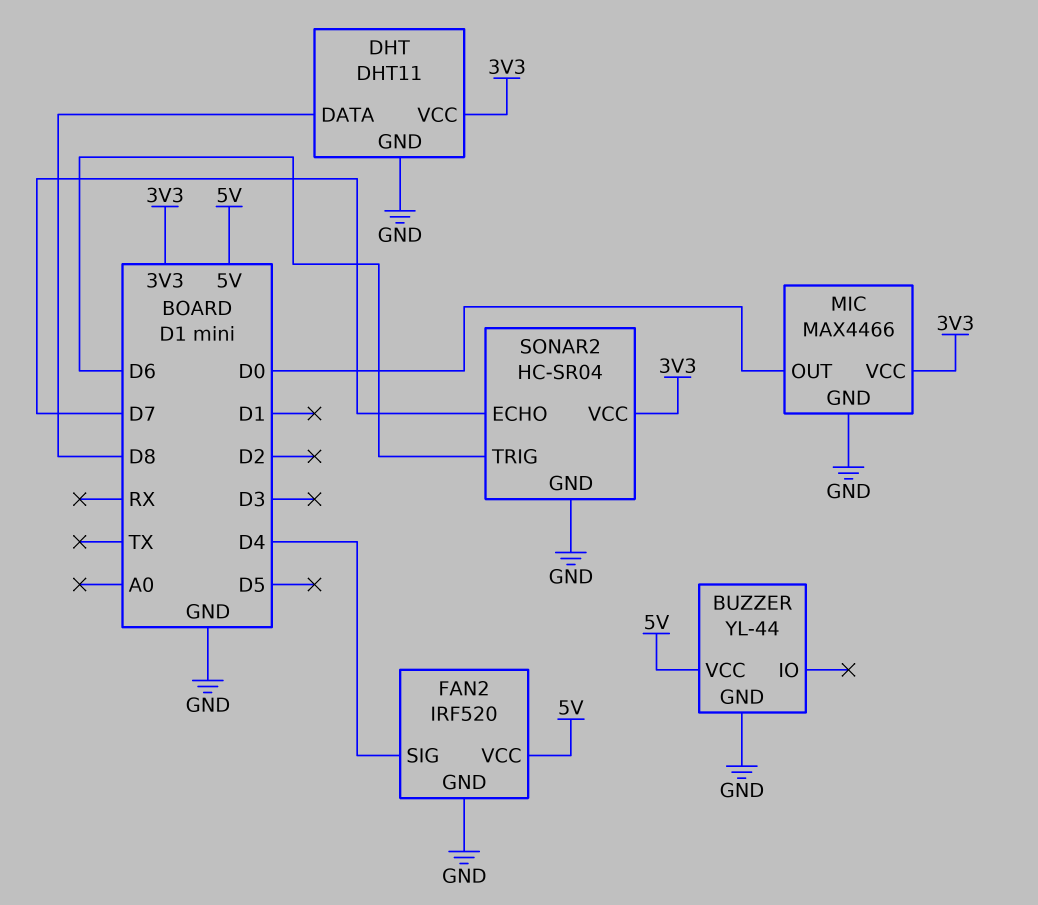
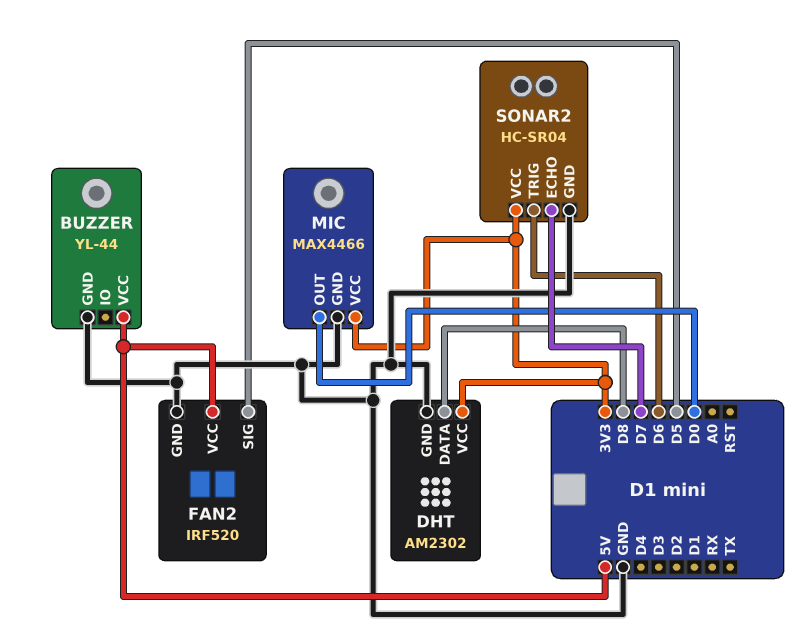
DHT: DHT11 -> AM2302
FAN2 pin SIG: D4 -> D5

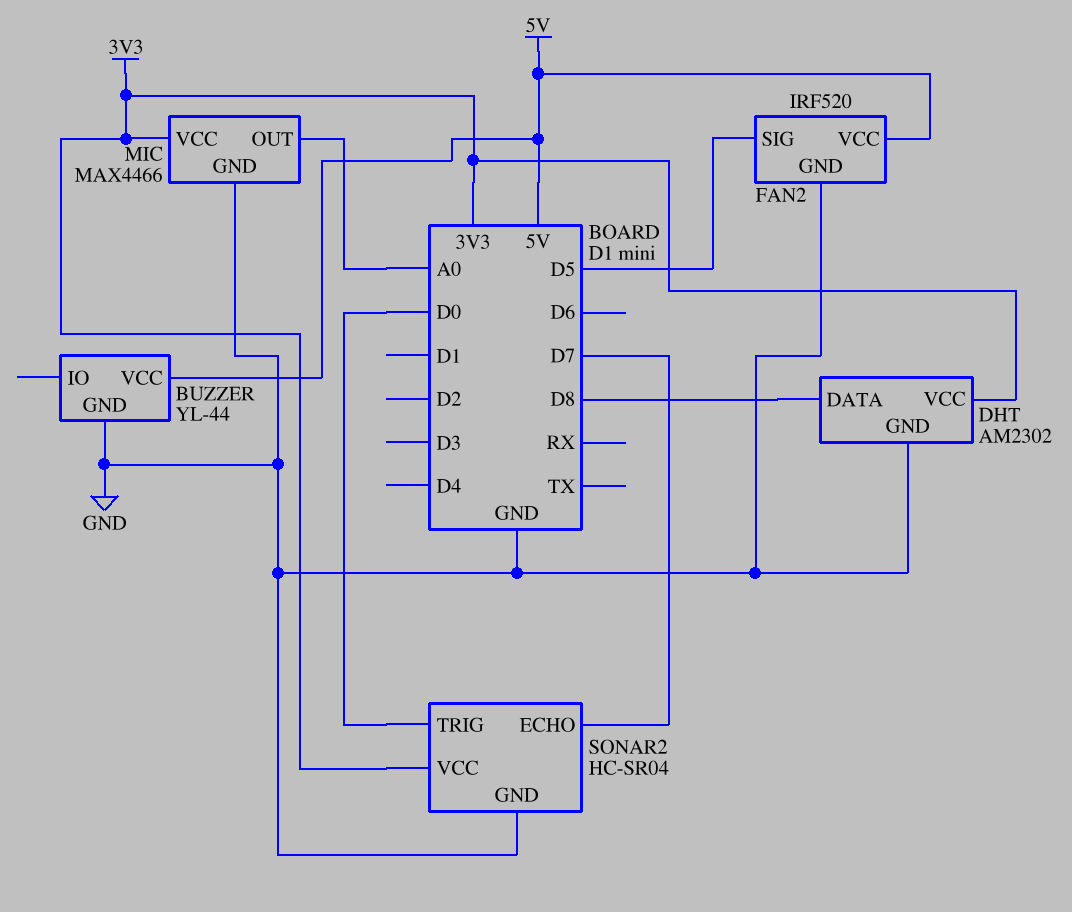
MIC pin OUT: D0 -> A0
SONAR2 pin TRIG: D6 -> D0

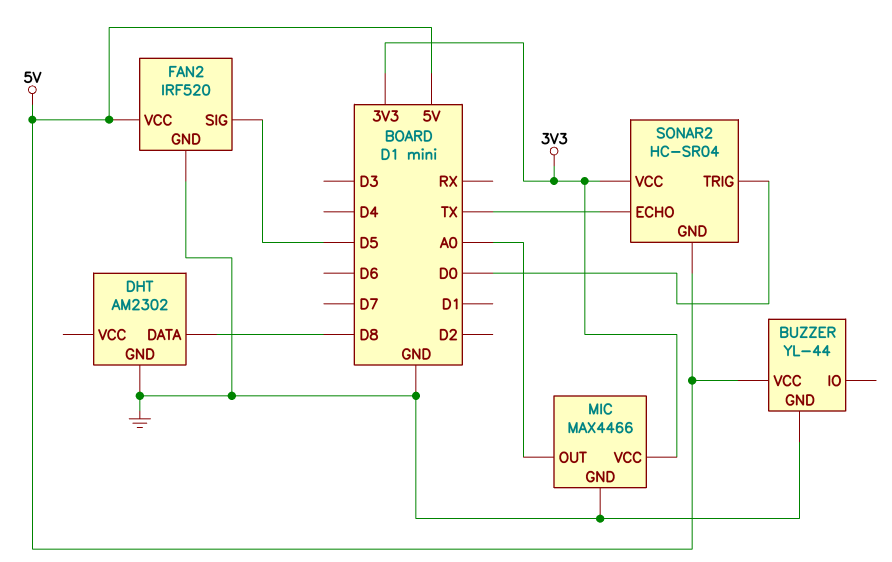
DHT pin VCC: 3V3 -> none
SONAR2 pin ECHO: D7 -> TX
SONAR2 pin GND: GND -> 5V

